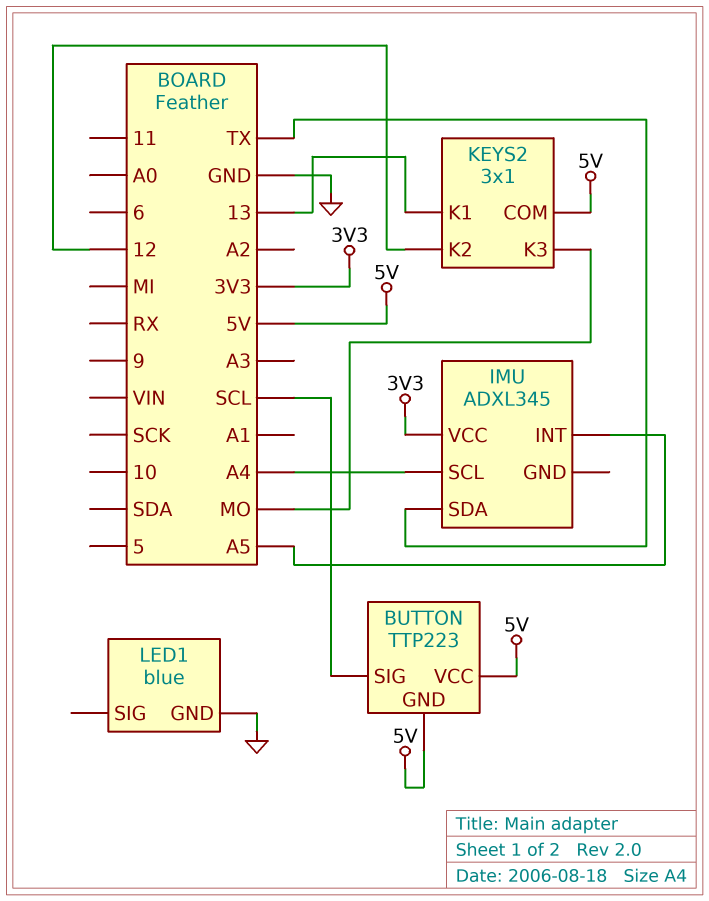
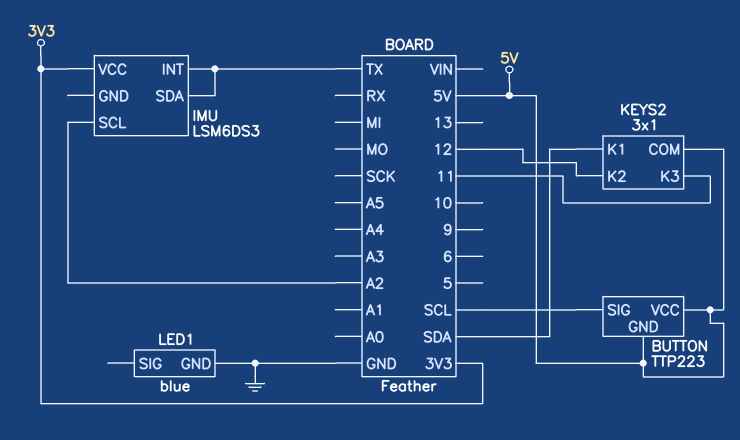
IMU: ADXL345 -> LSM6DS3
IMU pin INT: A5 -> TX
IMU pin SCL: A4 -> A2
KEYS2 pin K1: 13 -> SDA
KEYS2 pin K3: MO -> 11

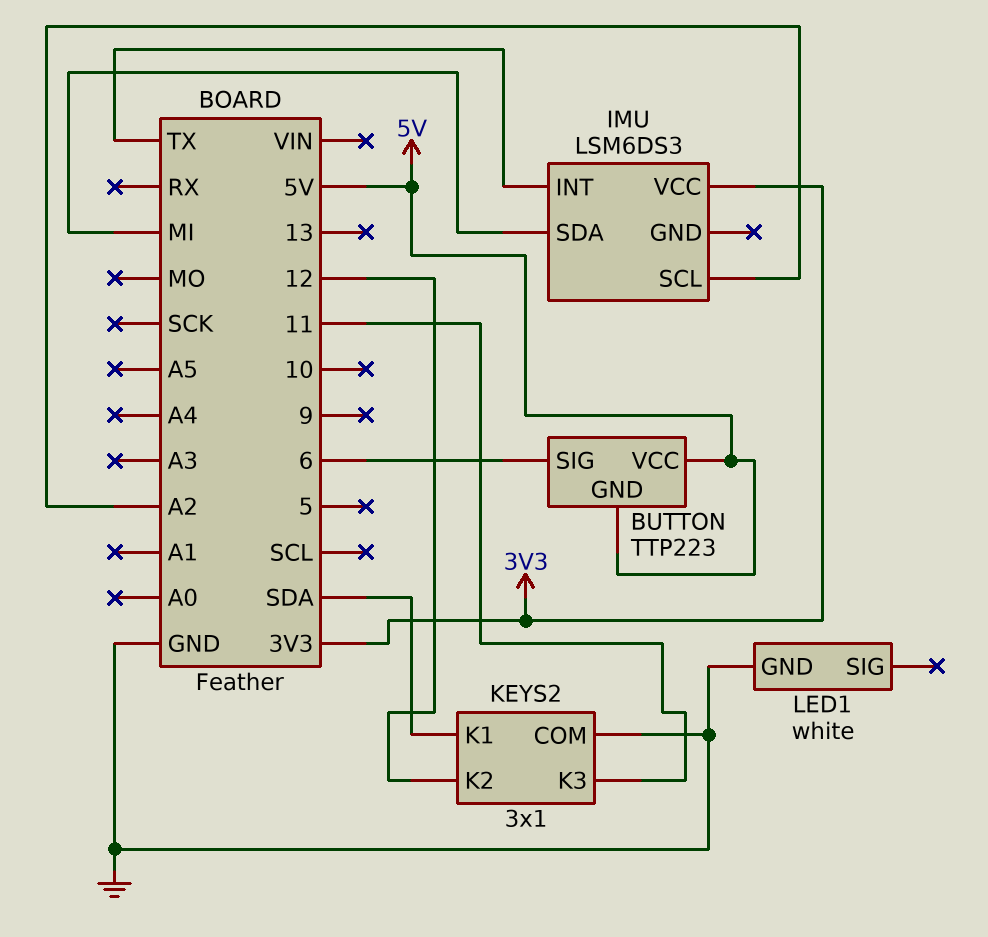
BUTTON pin SIG: SCL -> 6
IMU pin SDA: TX -> MI
KEYS2 pin COM: 5V -> GND
LED1: blue -> white

